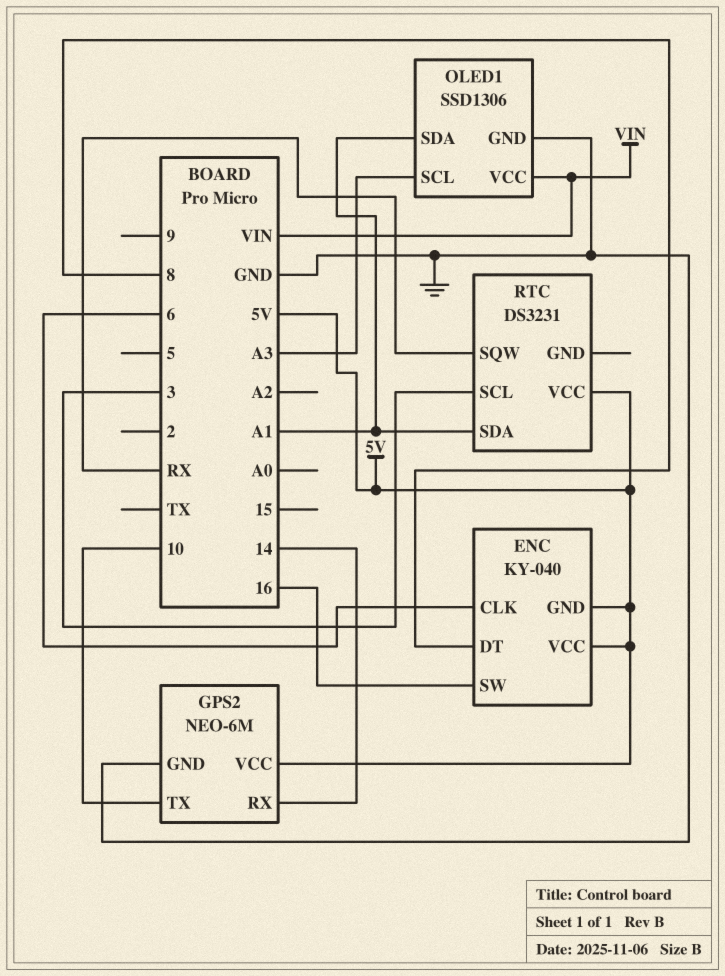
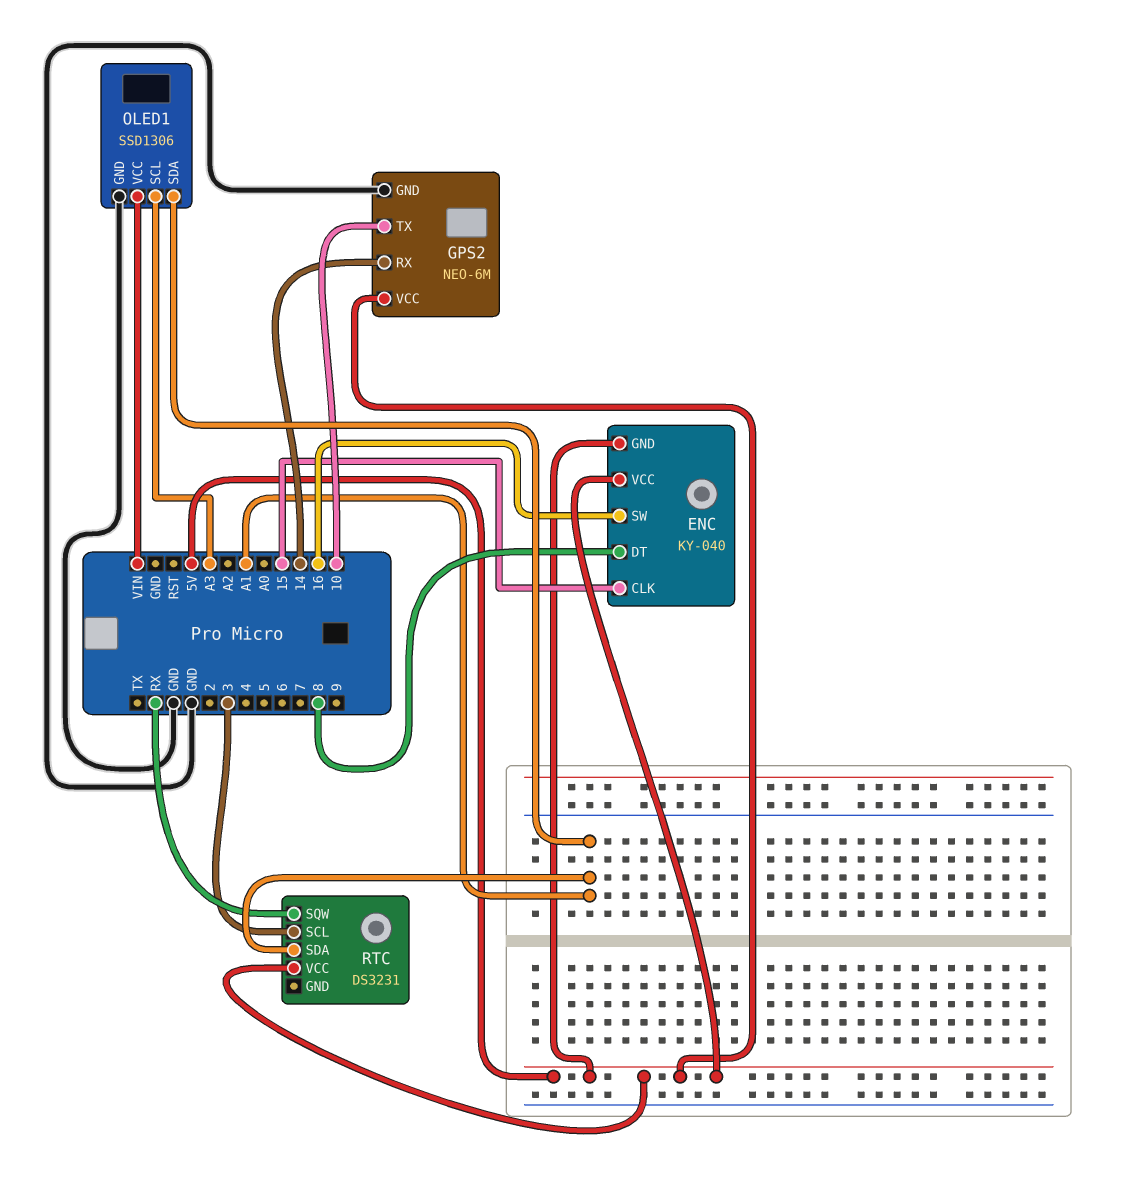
ENC pin CLK: 6 -> 15

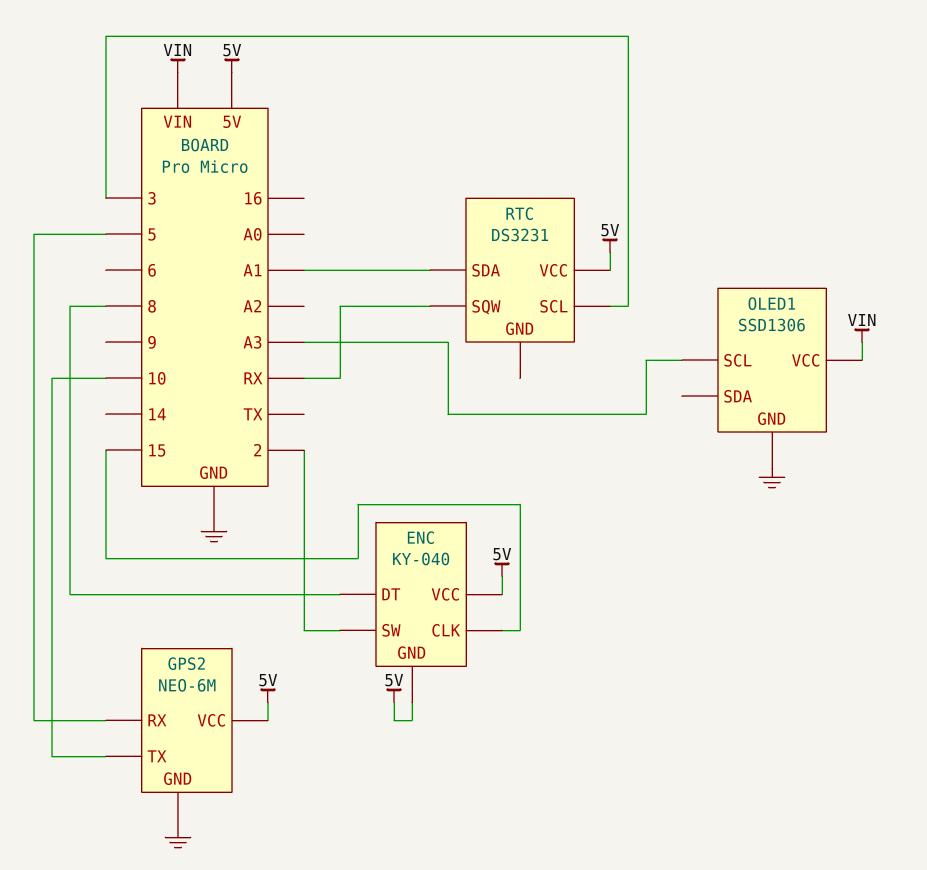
ENC pin SW: 16 -> 2
GPS2 pin RX: 14 -> 5
OLED1 pin SDA: A1 -> none

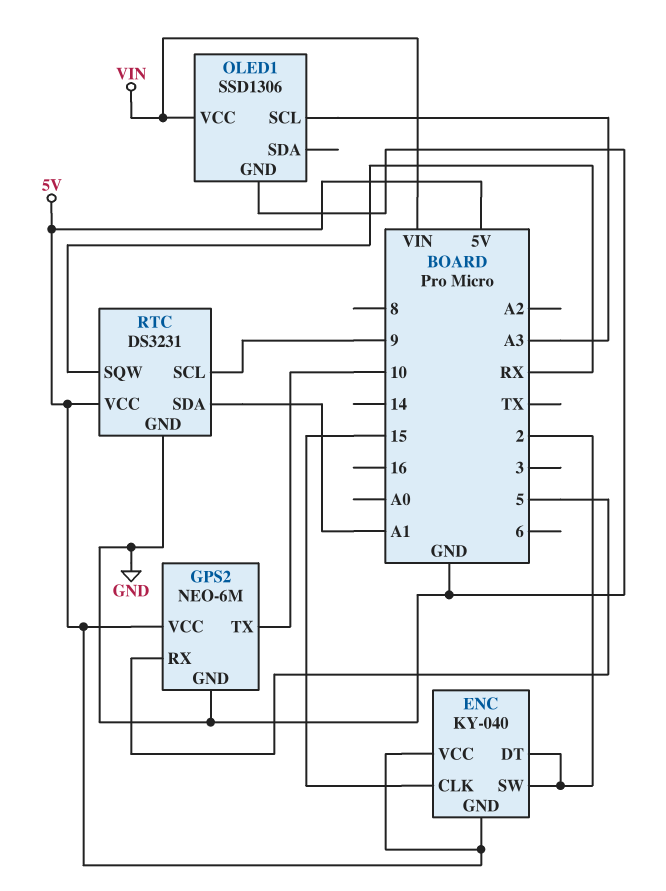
ENC pin DT: 8 -> 2
RTC pin GND: none -> GND
RTC pin SCL: 3 -> 9

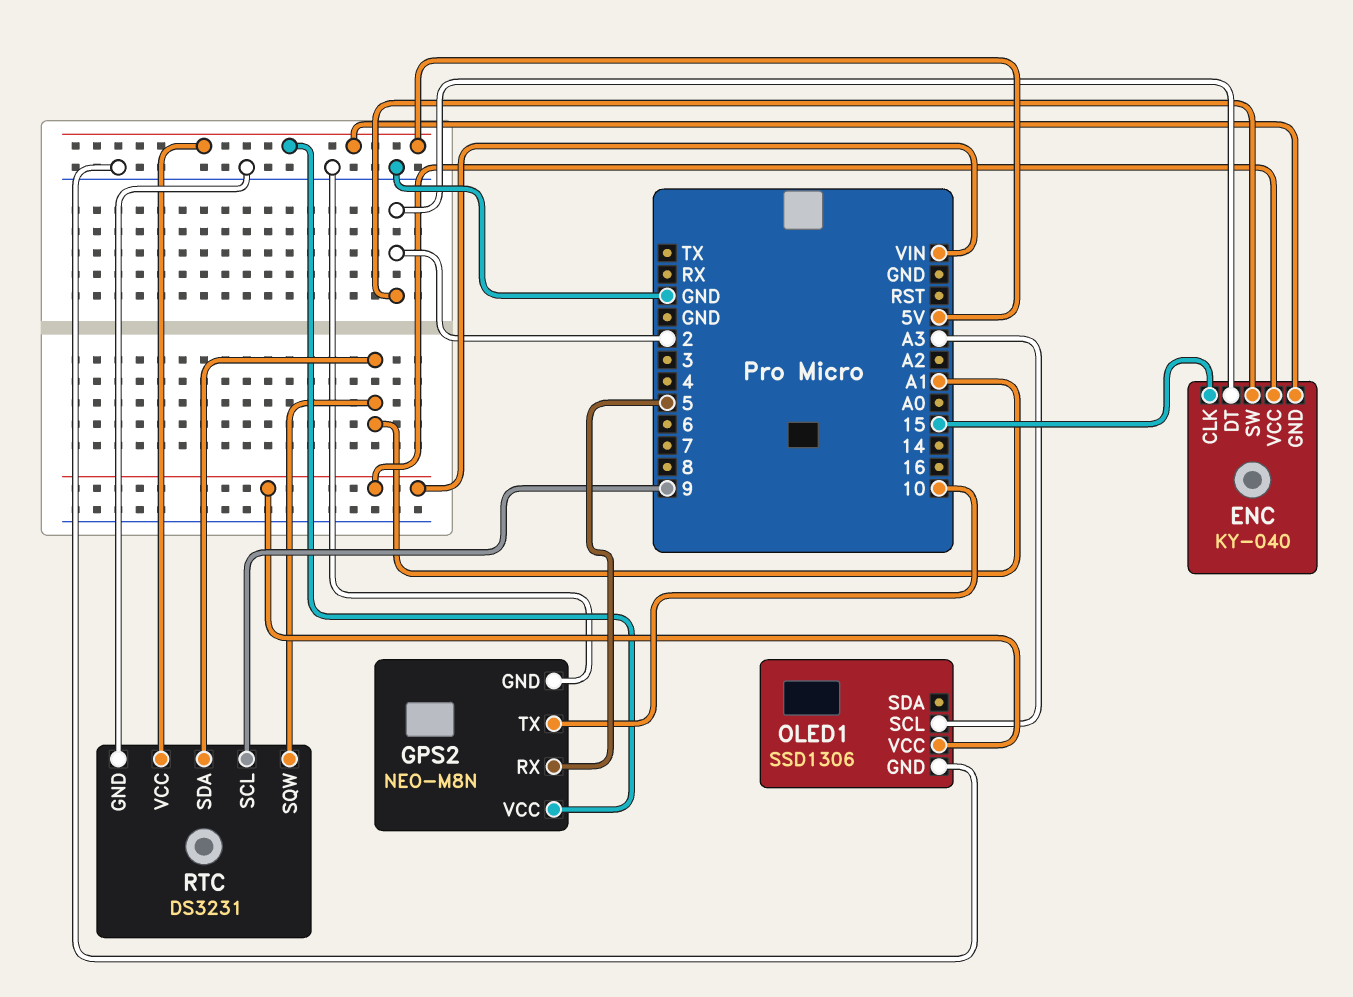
ENC pin VCC: 5V -> VIN
GPS2: NEO-6M -> NEO-M8N
RTC pin SQW: RX -> A1

